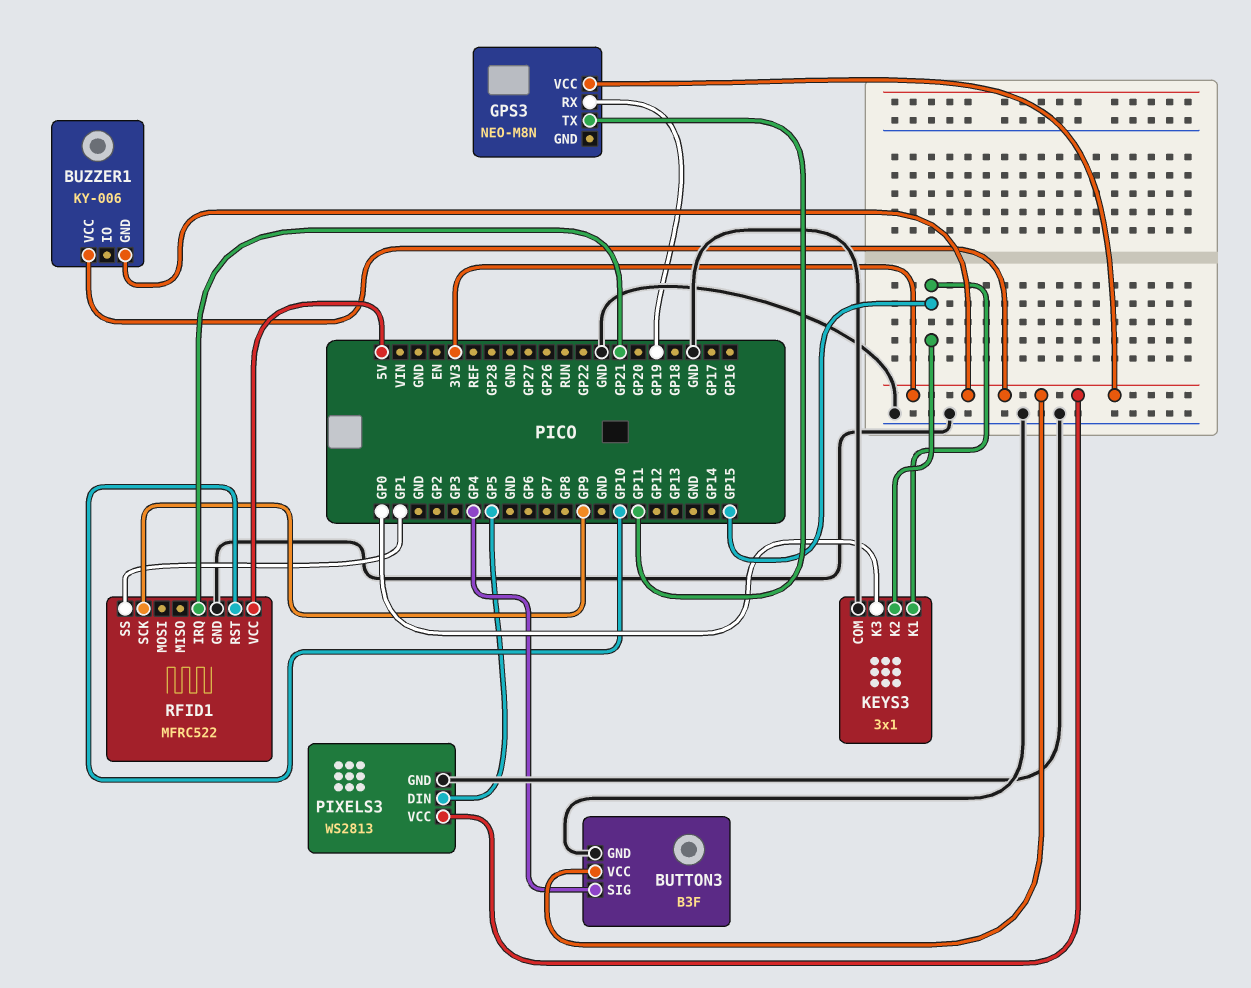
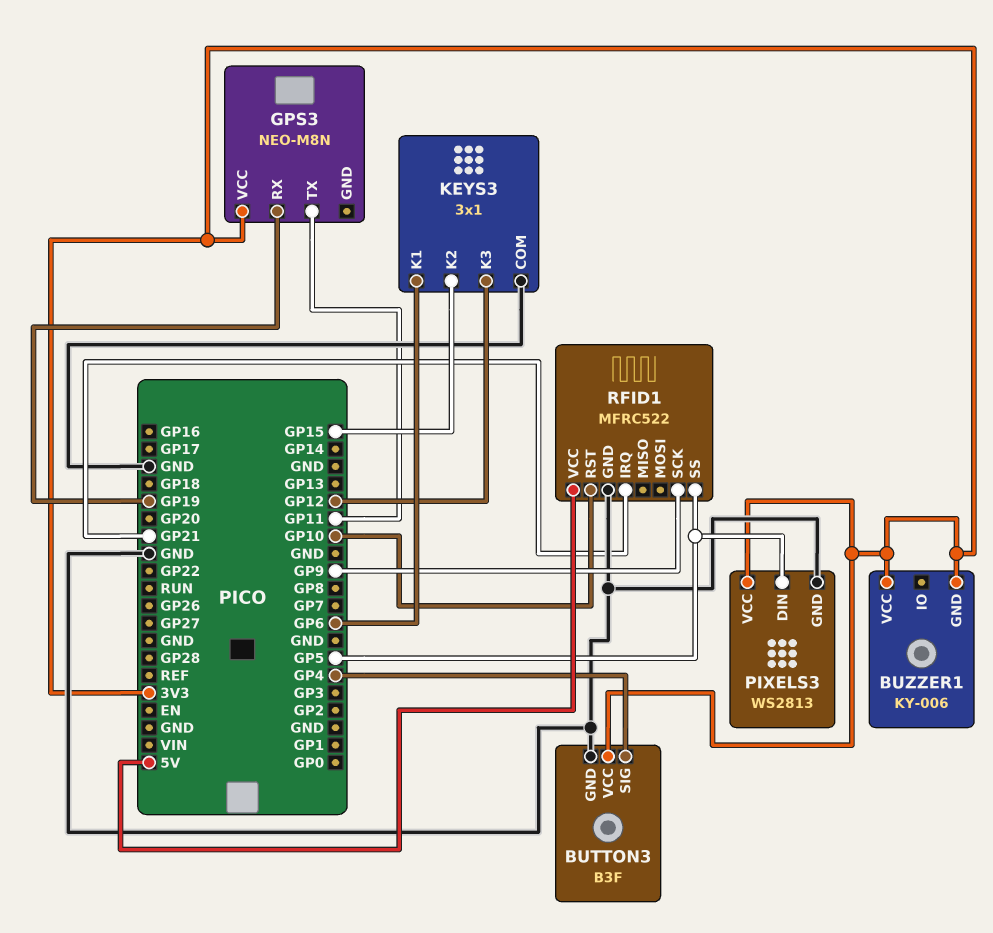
KEYS3 pin K1: GP15 -> GP6
KEYS3 pin K3: GP0 -> GP12
RFID1 pin SS: GP1 -> GP5

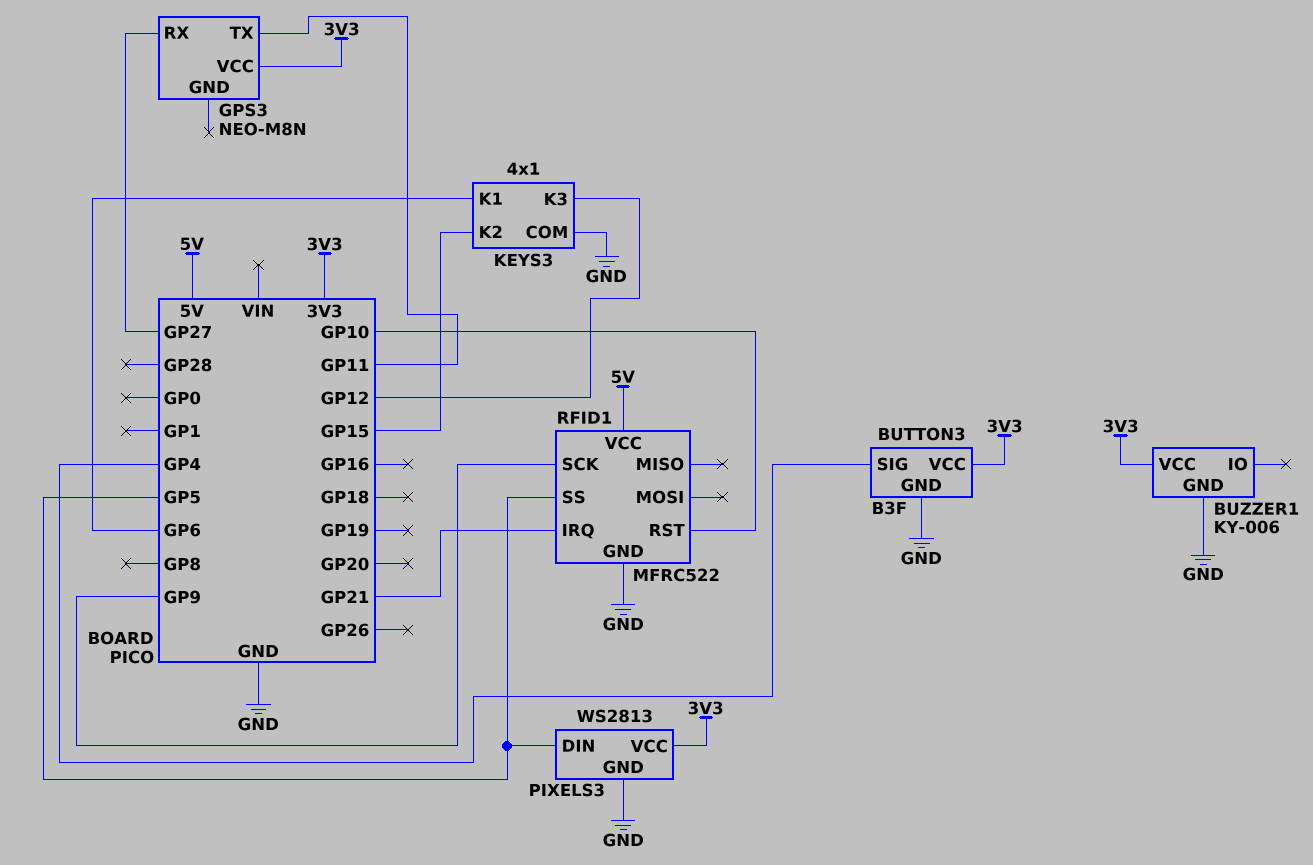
BUZZER1 pin GND: 3V3 -> GND
GPS3 pin RX: GP19 -> GP27
KEYS3: 3x1 -> 4x1

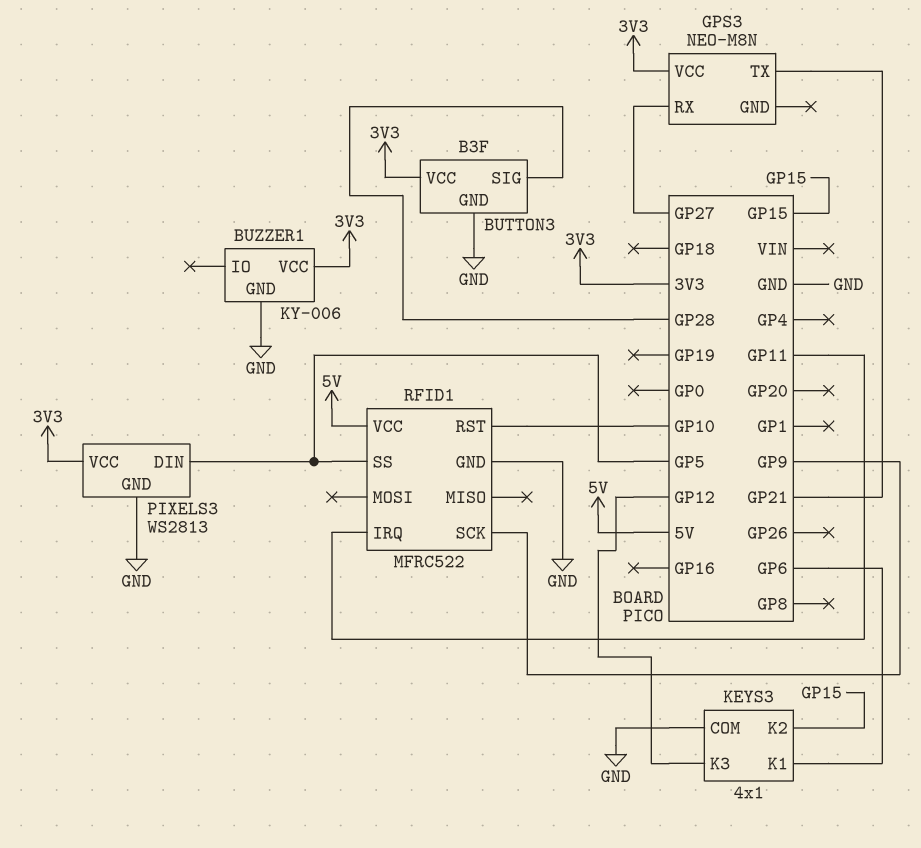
BUTTON3 pin SIG: GP4 -> GP28
GPS3 pin TX: GP11 -> GP21
RFID1 pin IRQ: GP21 -> GP11

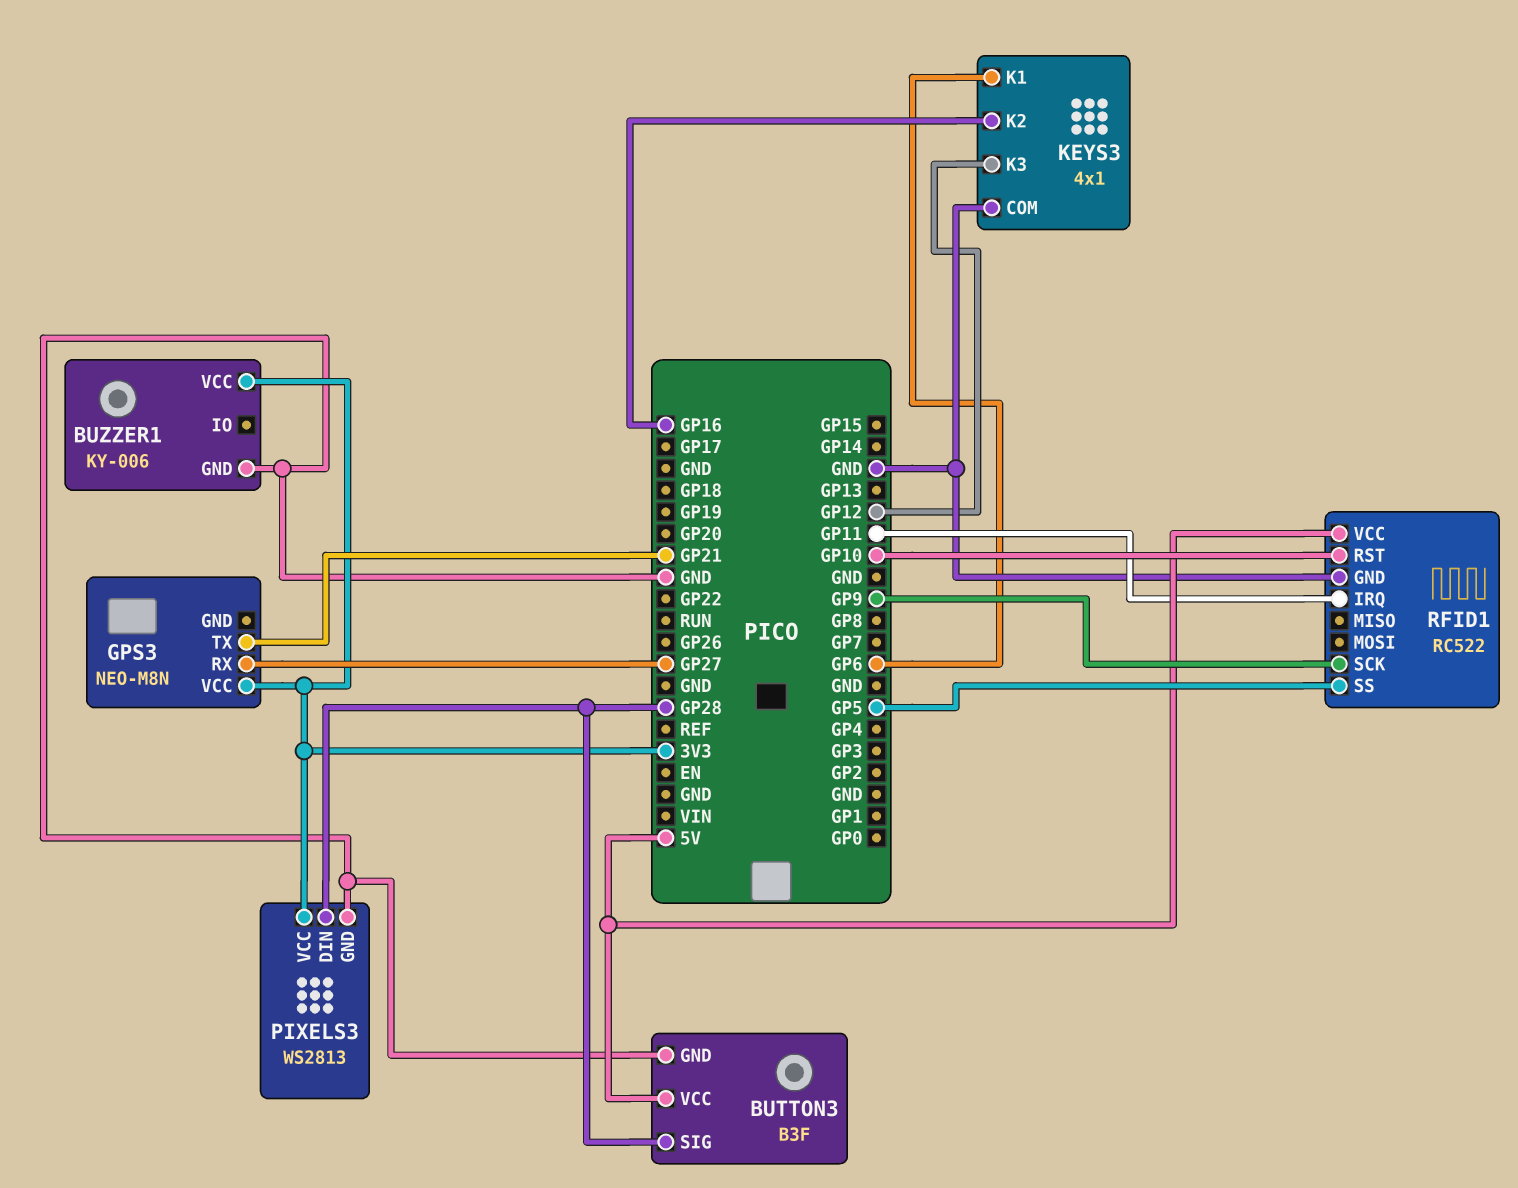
BUTTON3 pin VCC: 3V3 -> 5V
KEYS3 pin K2: GP15 -> GP16
PIXELS3 pin DIN: GP5 -> GP28
RFID1: MFRC522 -> RC522

